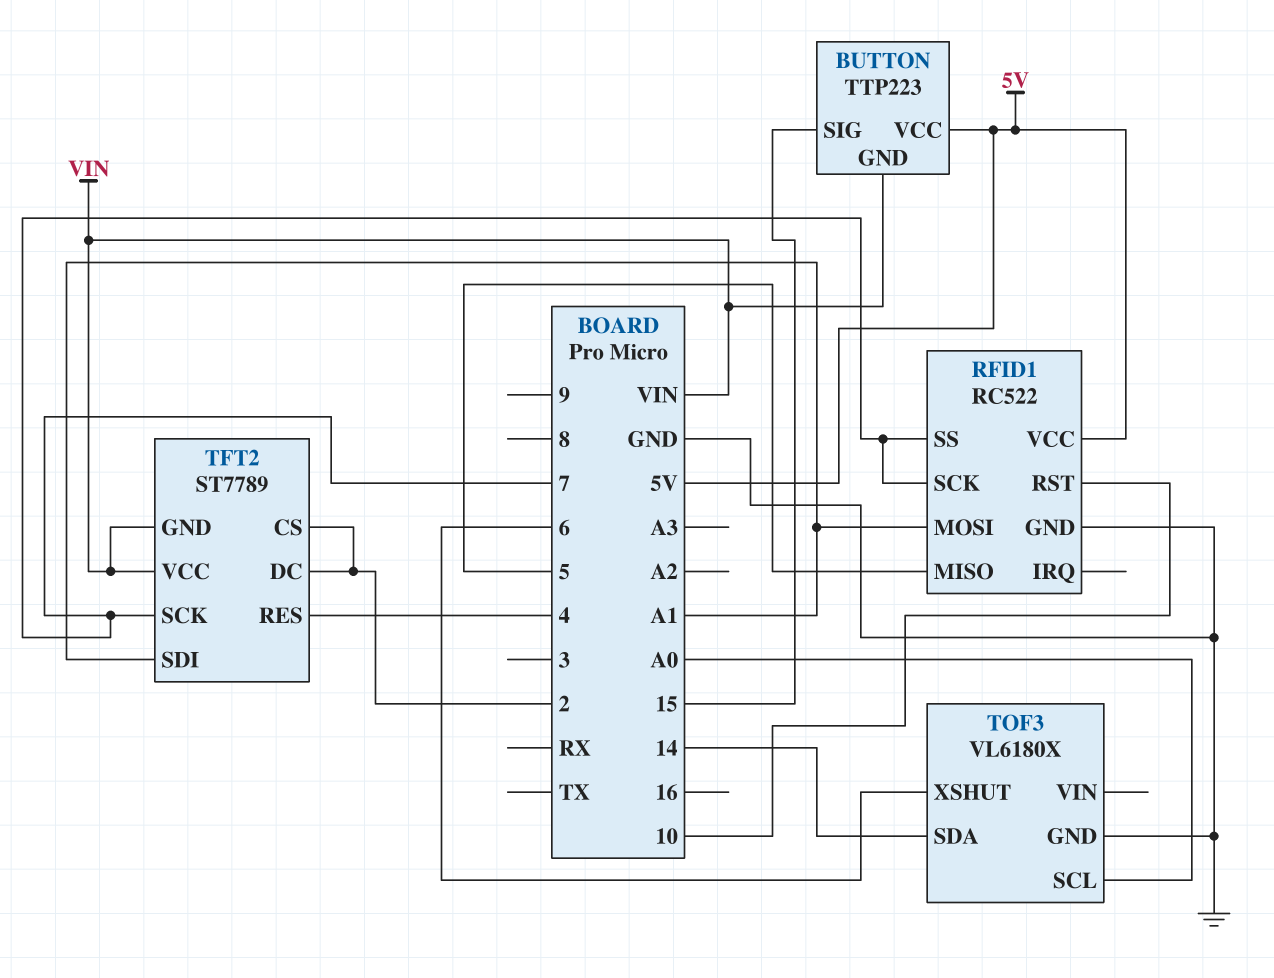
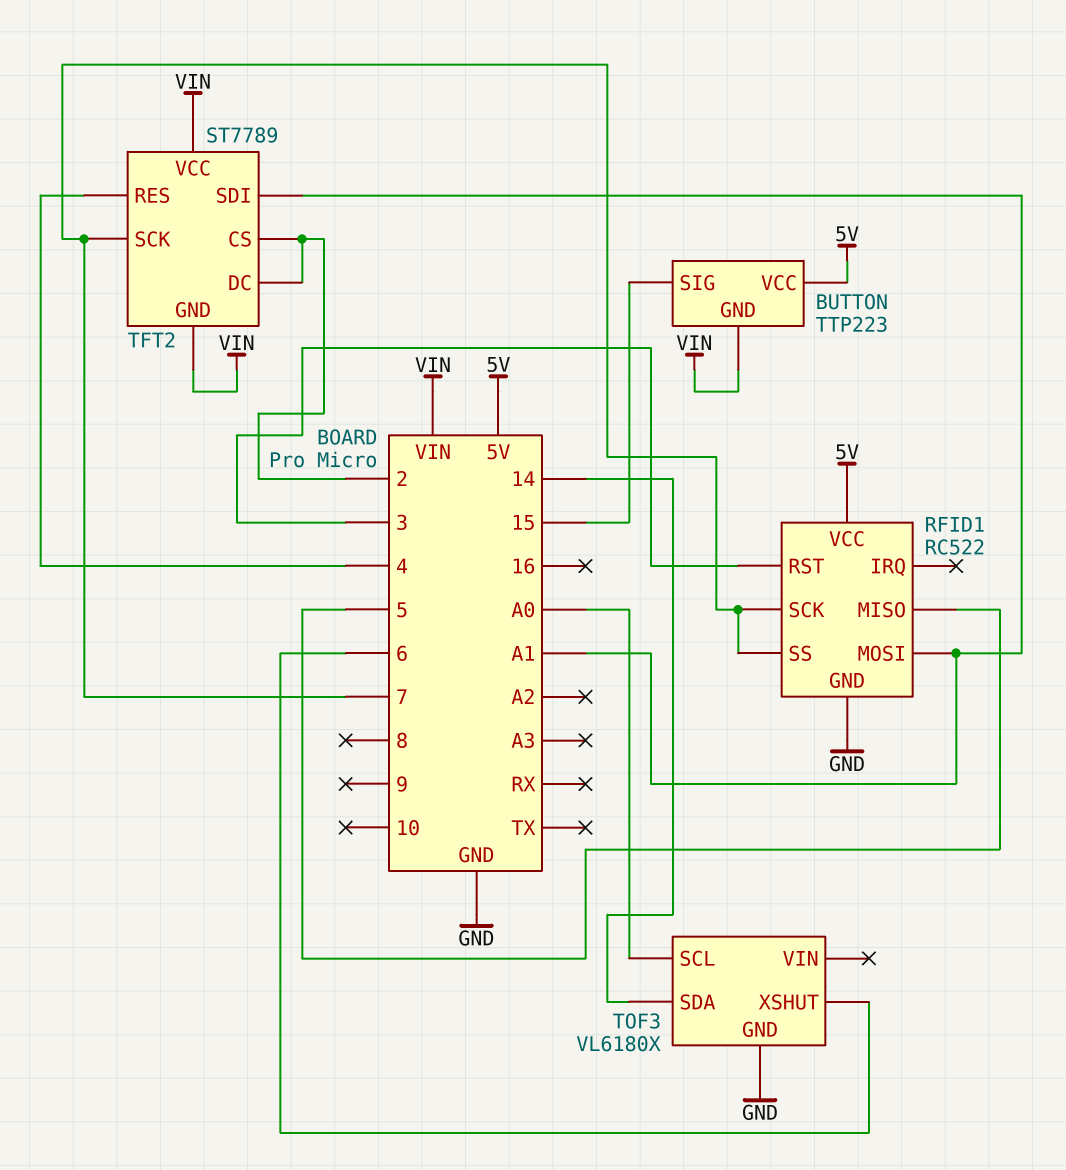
RFID1 pin RST: 10 -> 3

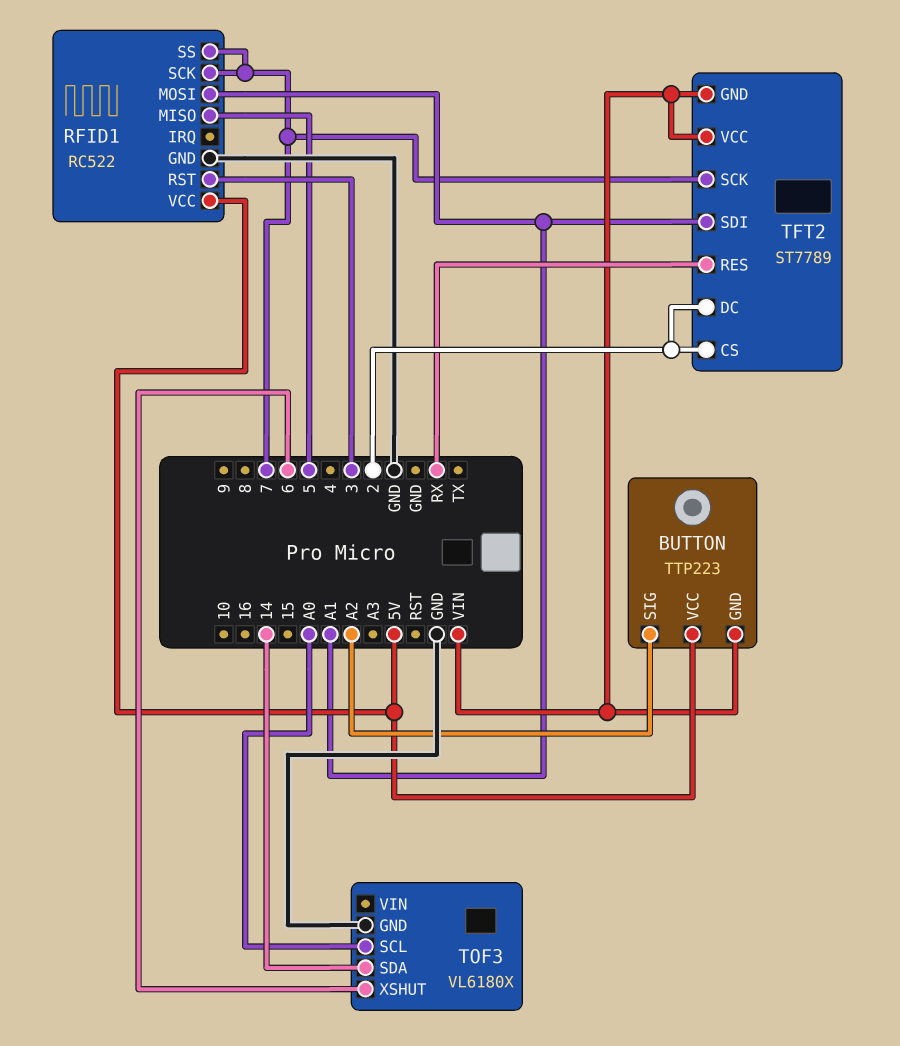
BUTTON pin SIG: 15 -> A2
TFT2 pin RES: 4 -> RX

